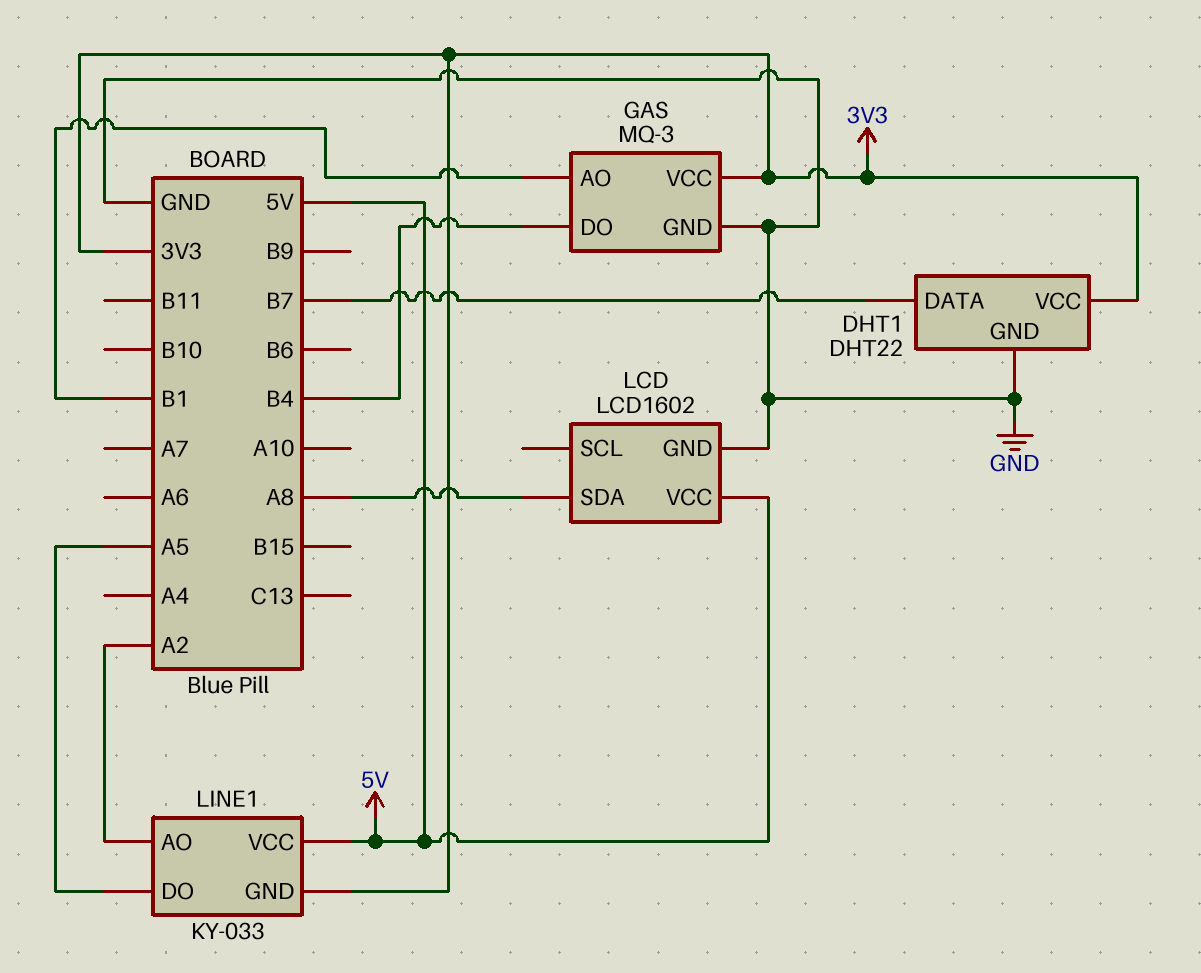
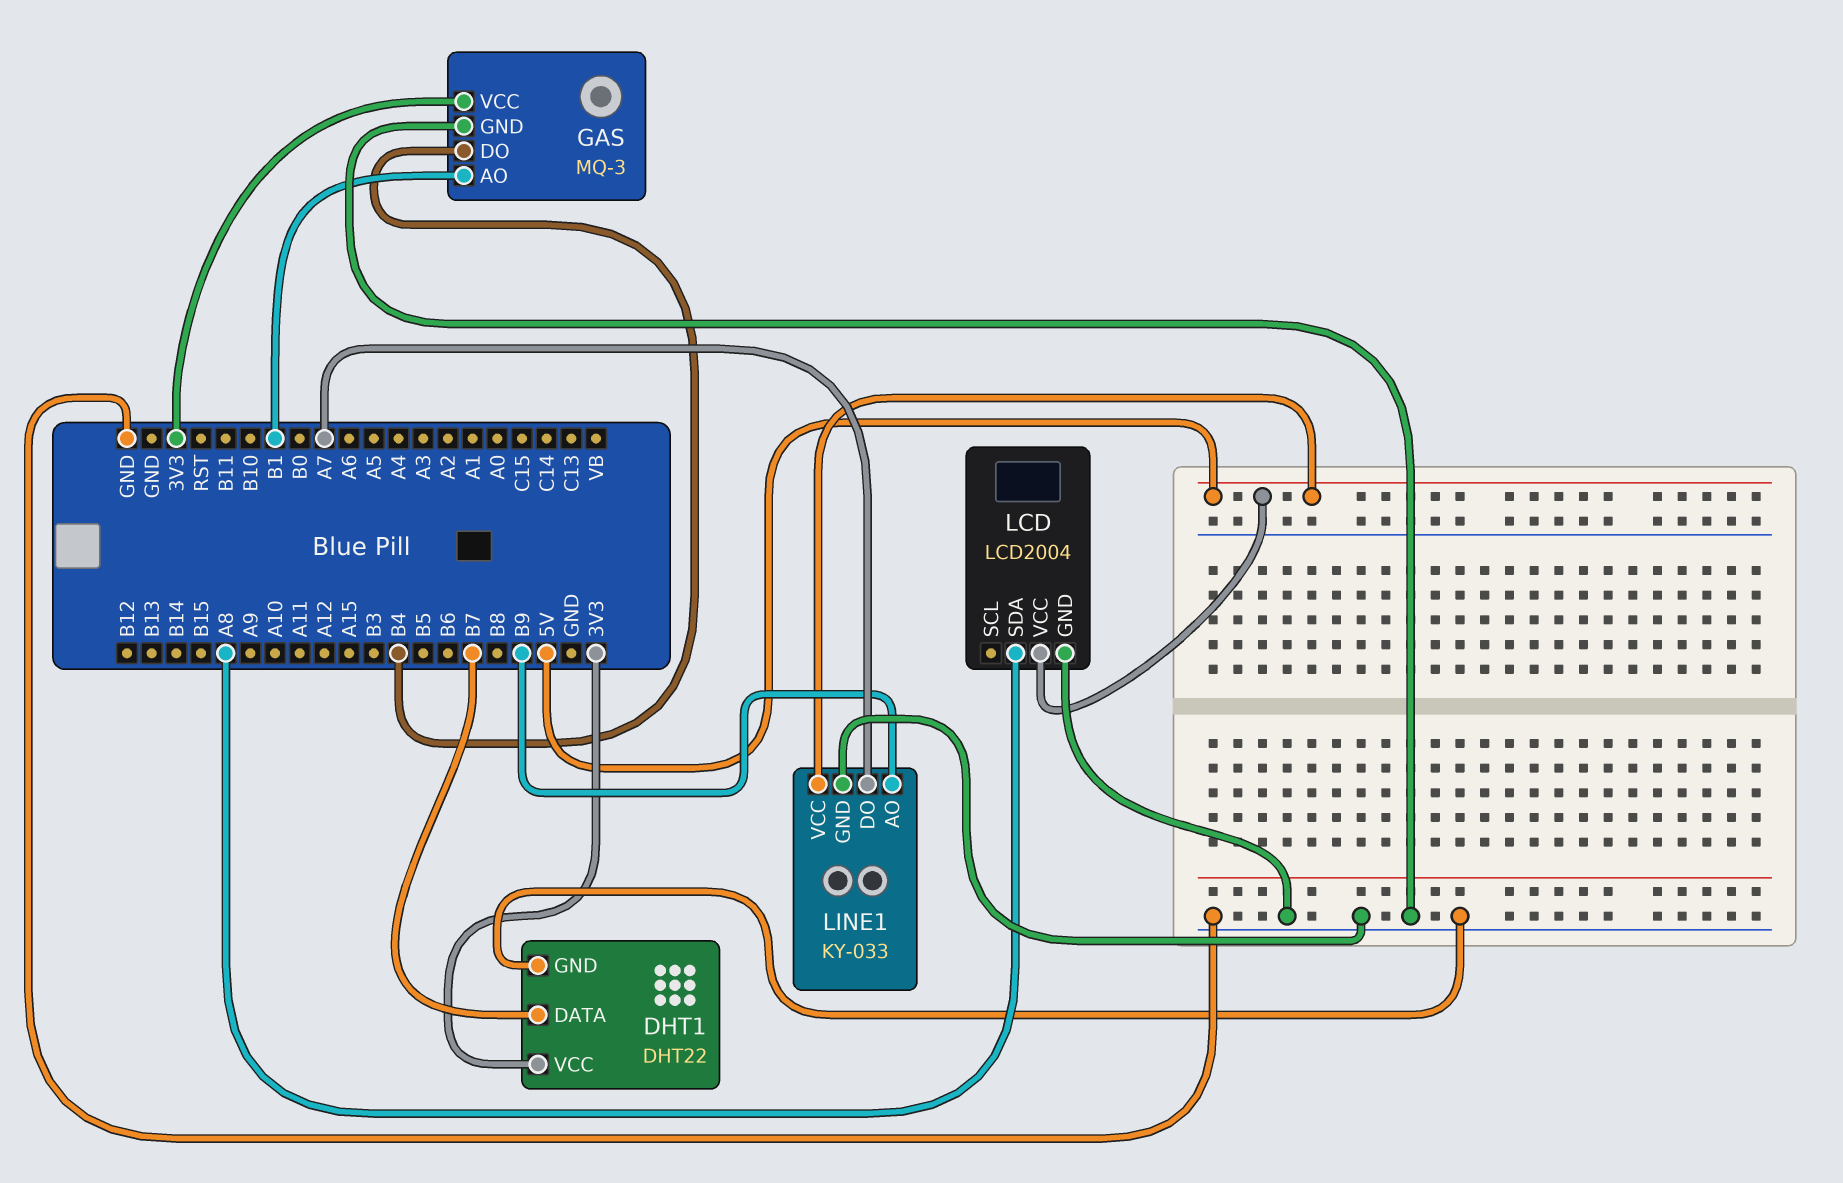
LCD: LCD1602 -> LCD2004
LINE1 pin AO: A2 -> B9
LINE1 pin DO: A5 -> A7
LINE1 pin GND: 3V3 -> GND

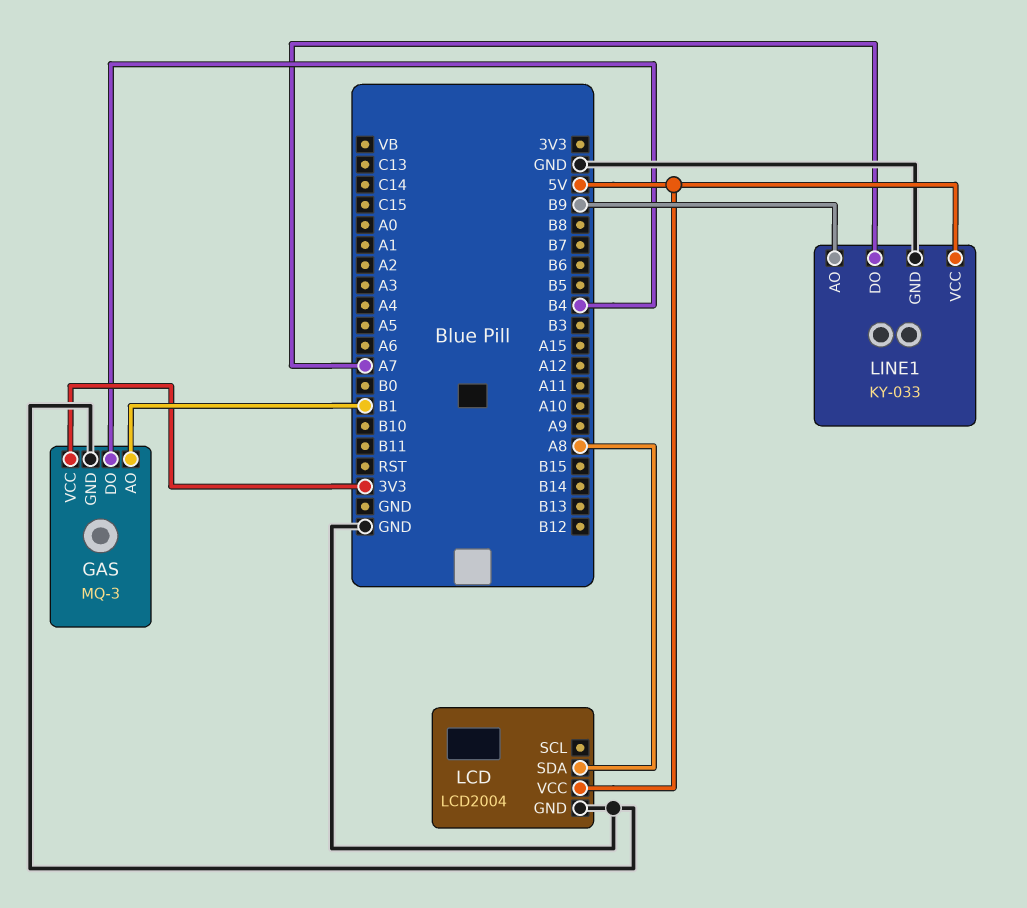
DHT1: DHT22 -> none
DHT1 pin DATA: B7 -> none
DHT1 pin GND: GND -> none
DHT1 pin VCC: 3V3 -> none

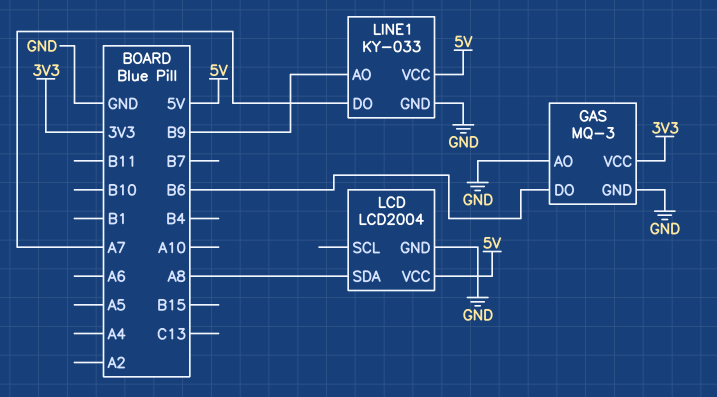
GAS pin AO: B1 -> GND
GAS pin DO: B4 -> B6

